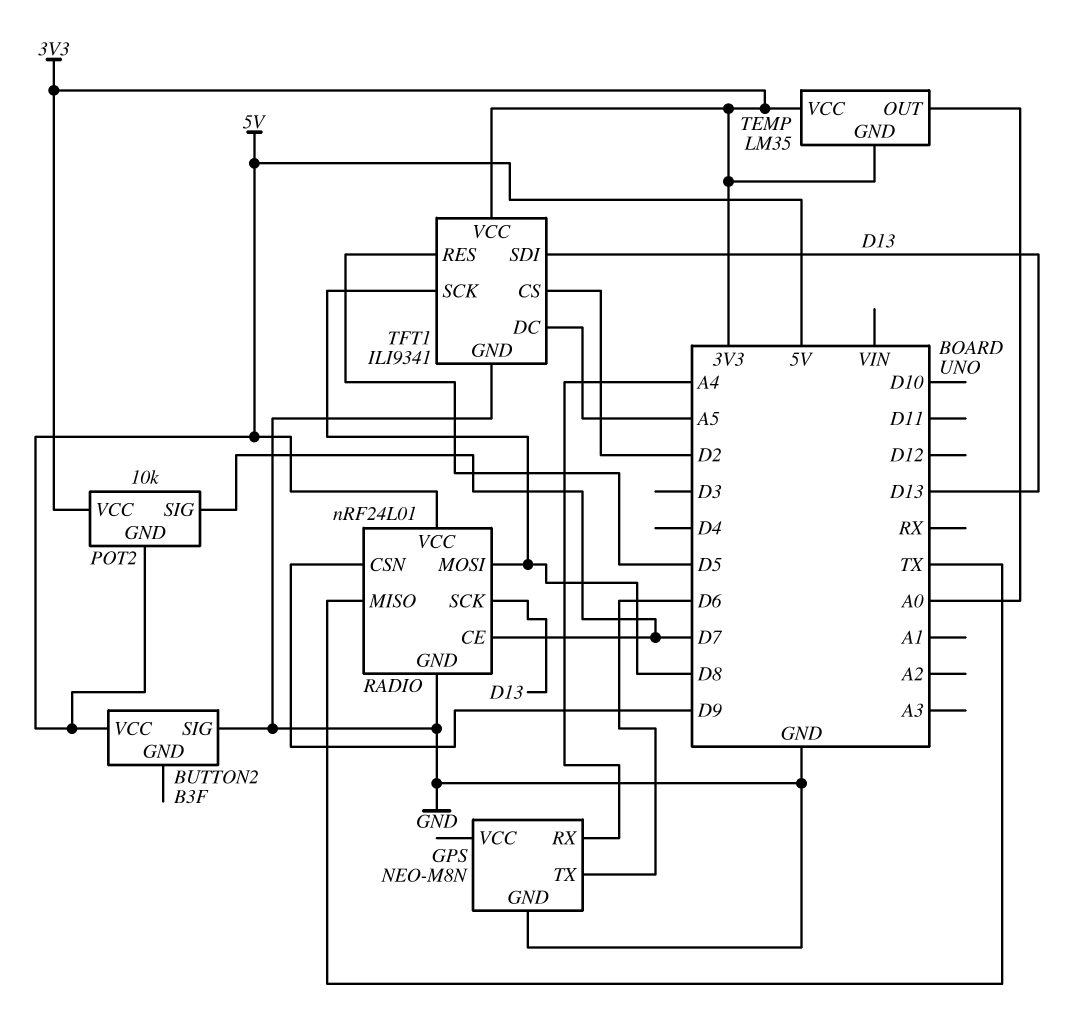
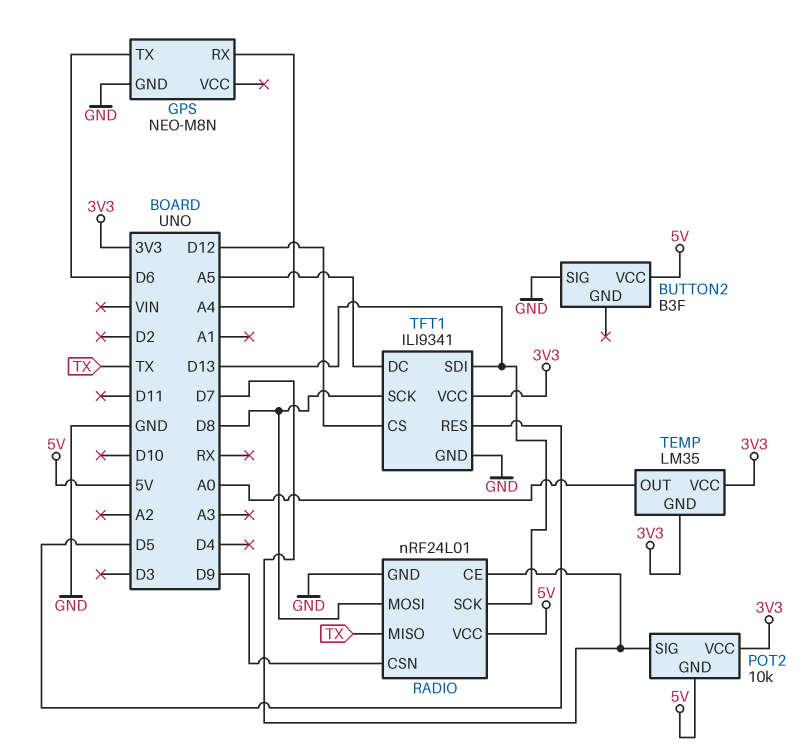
TFT1 pin CS: D2 -> D12

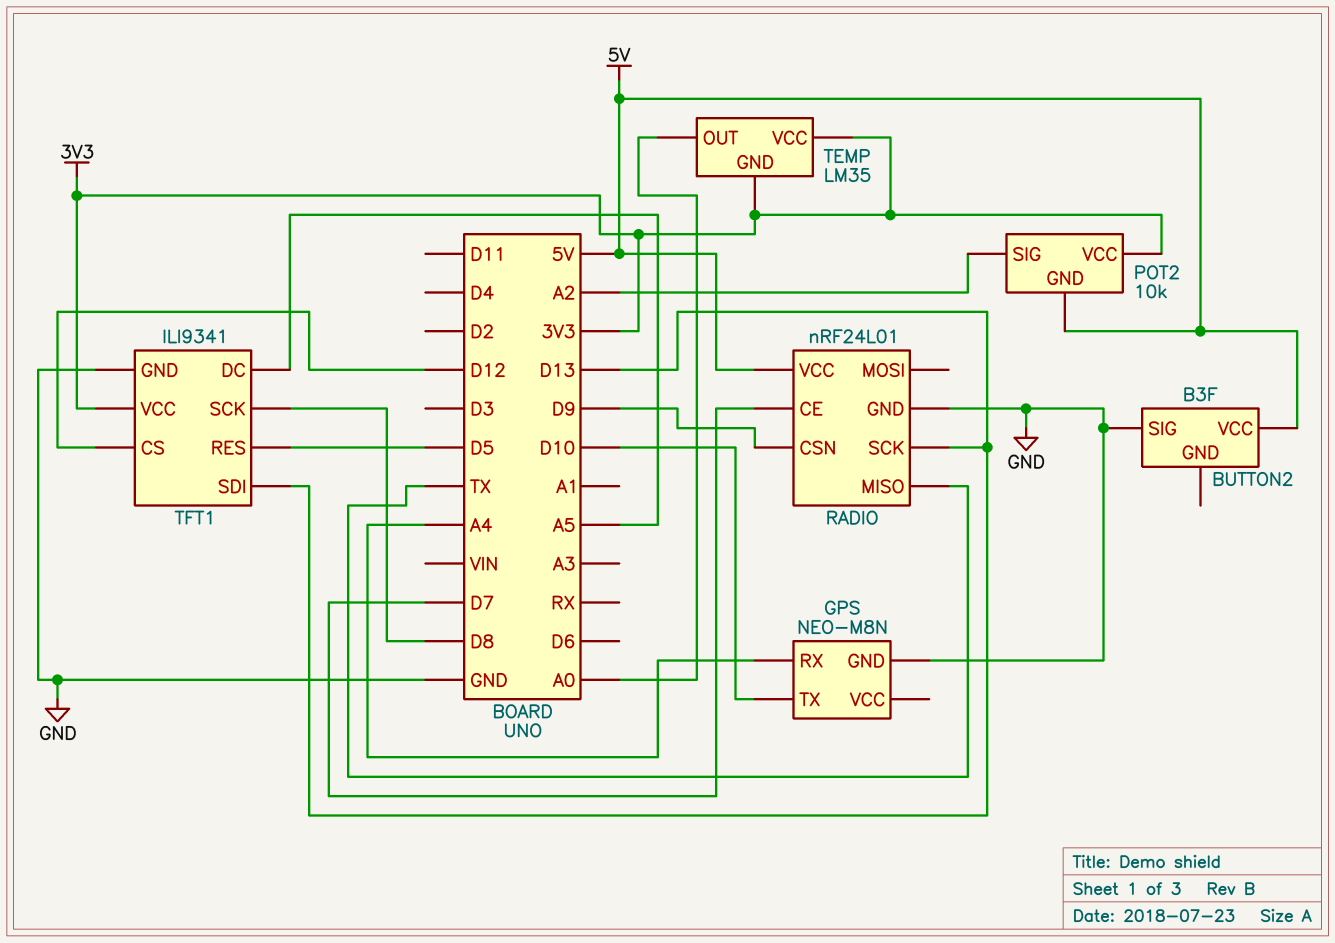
GPS pin TX: D6 -> D10
POT2 pin SIG: D7 -> A2
RADIO pin MOSI: D8 -> none

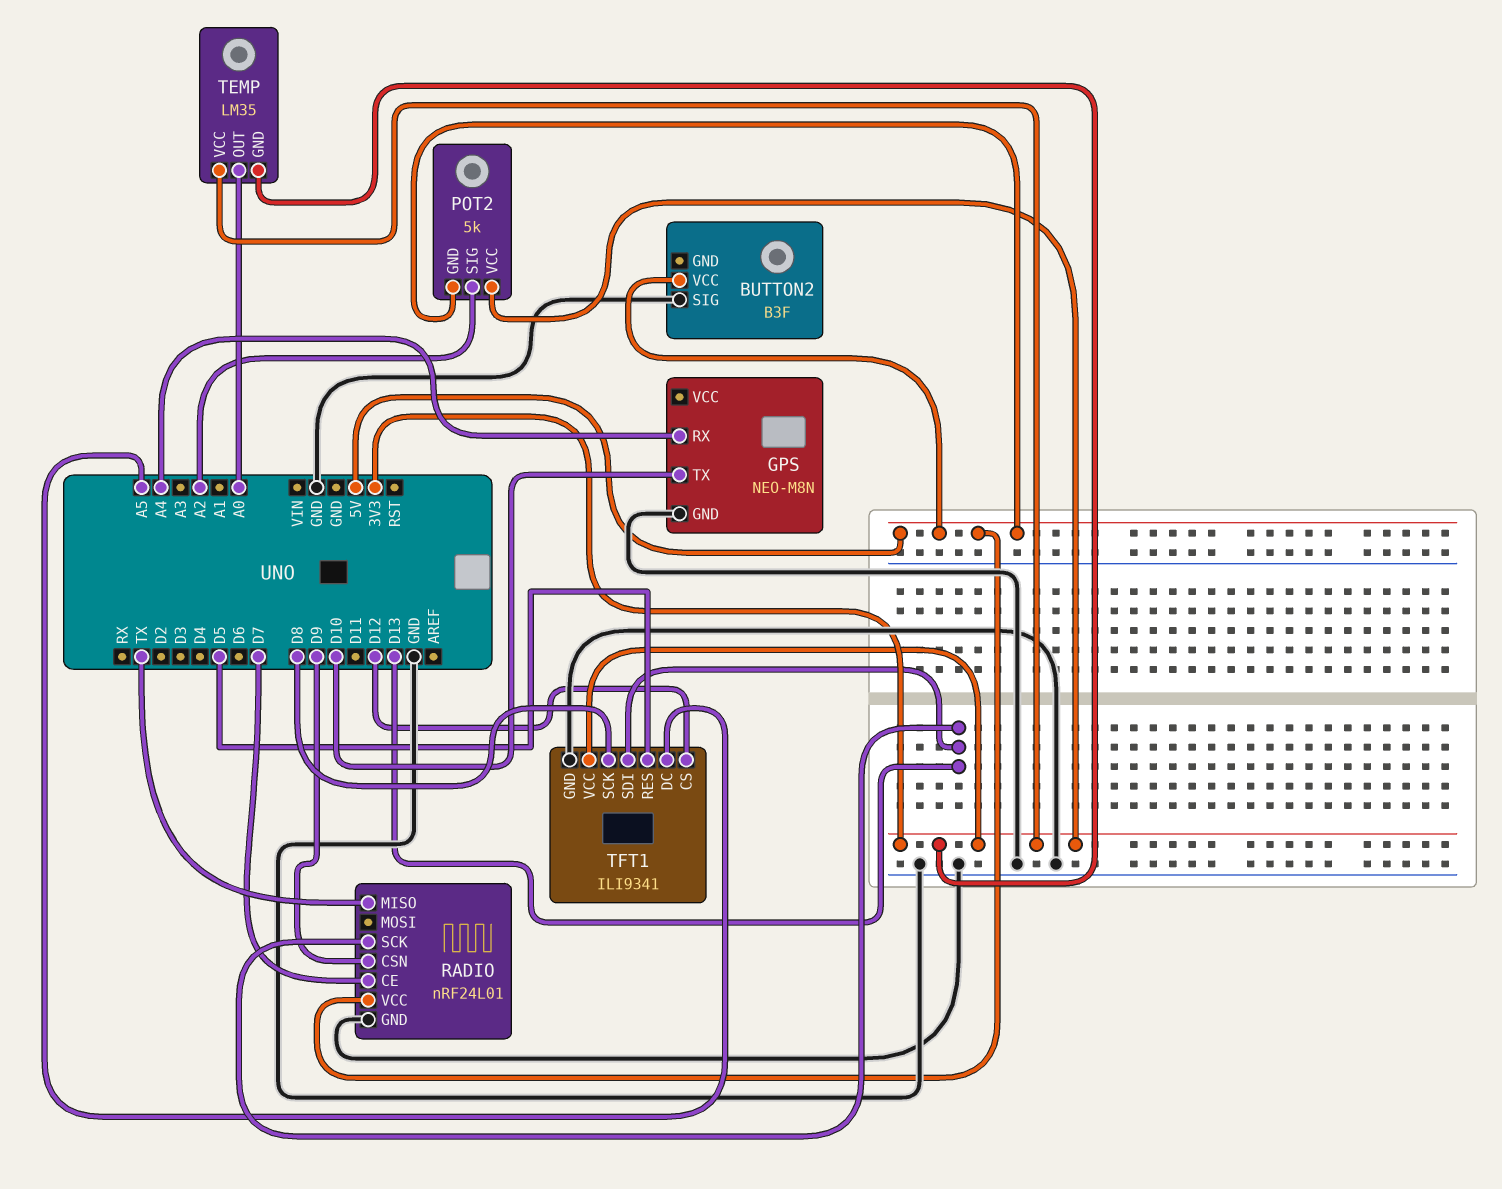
POT2: 10k -> 5k

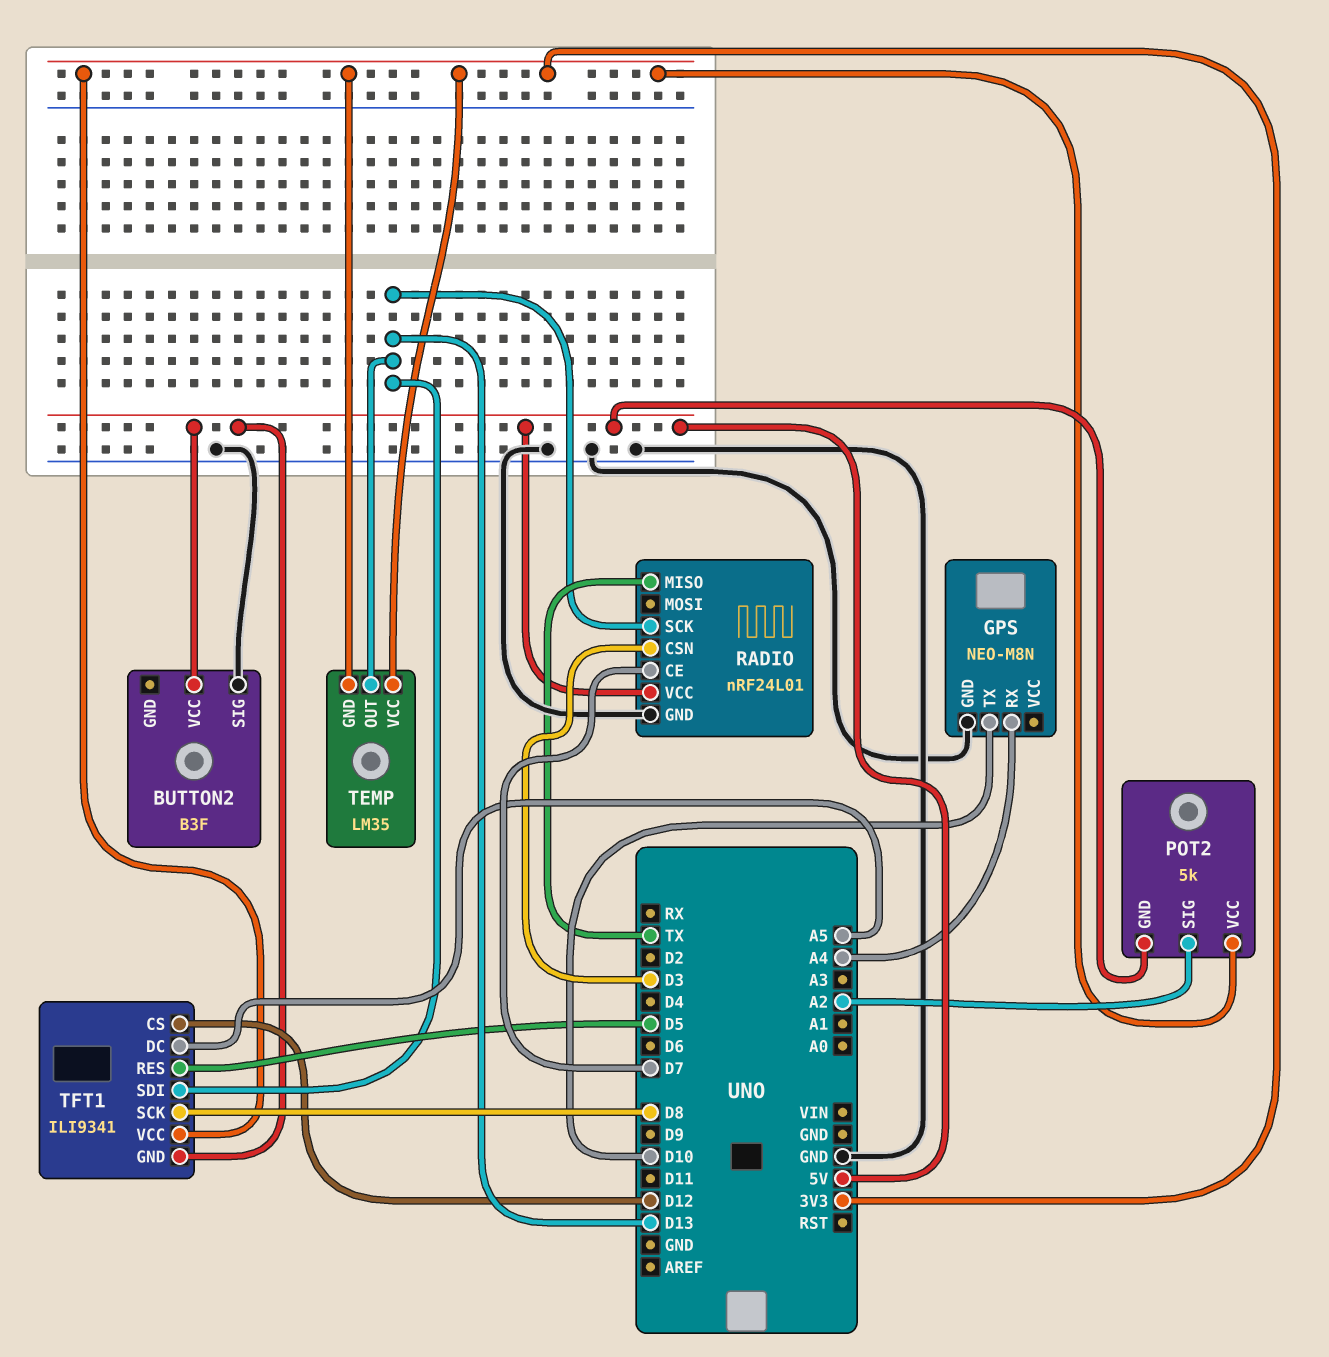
RADIO pin CSN: D9 -> D3
TEMP pin OUT: A0 -> D13
TFT1 pin GND: GND -> 5V

